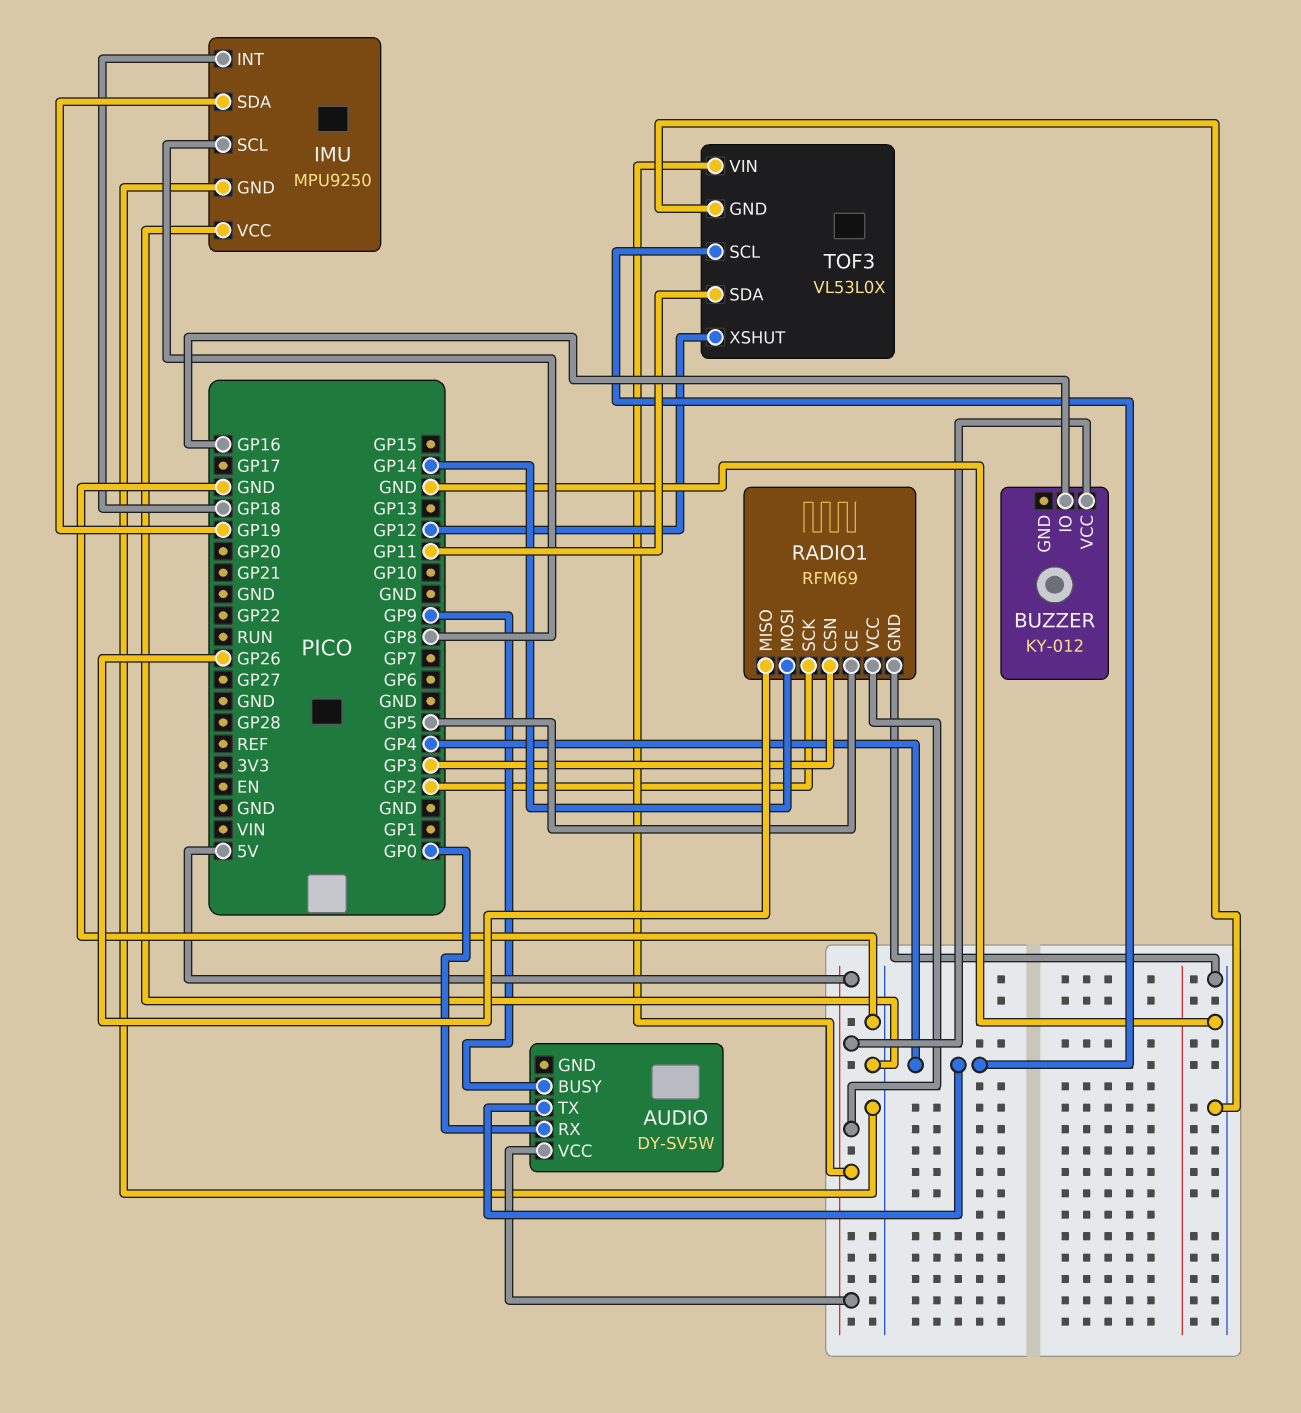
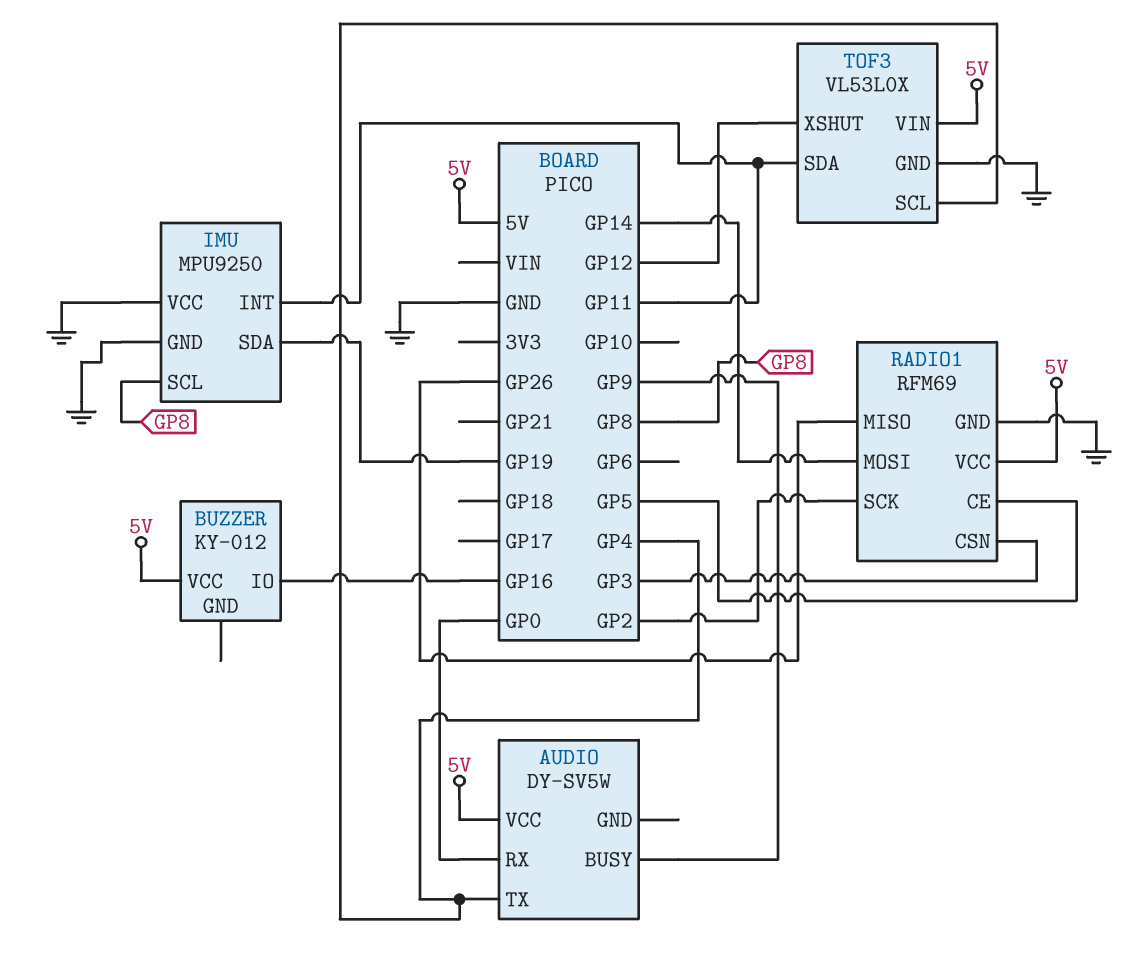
IMU pin INT: GP18 -> GP11

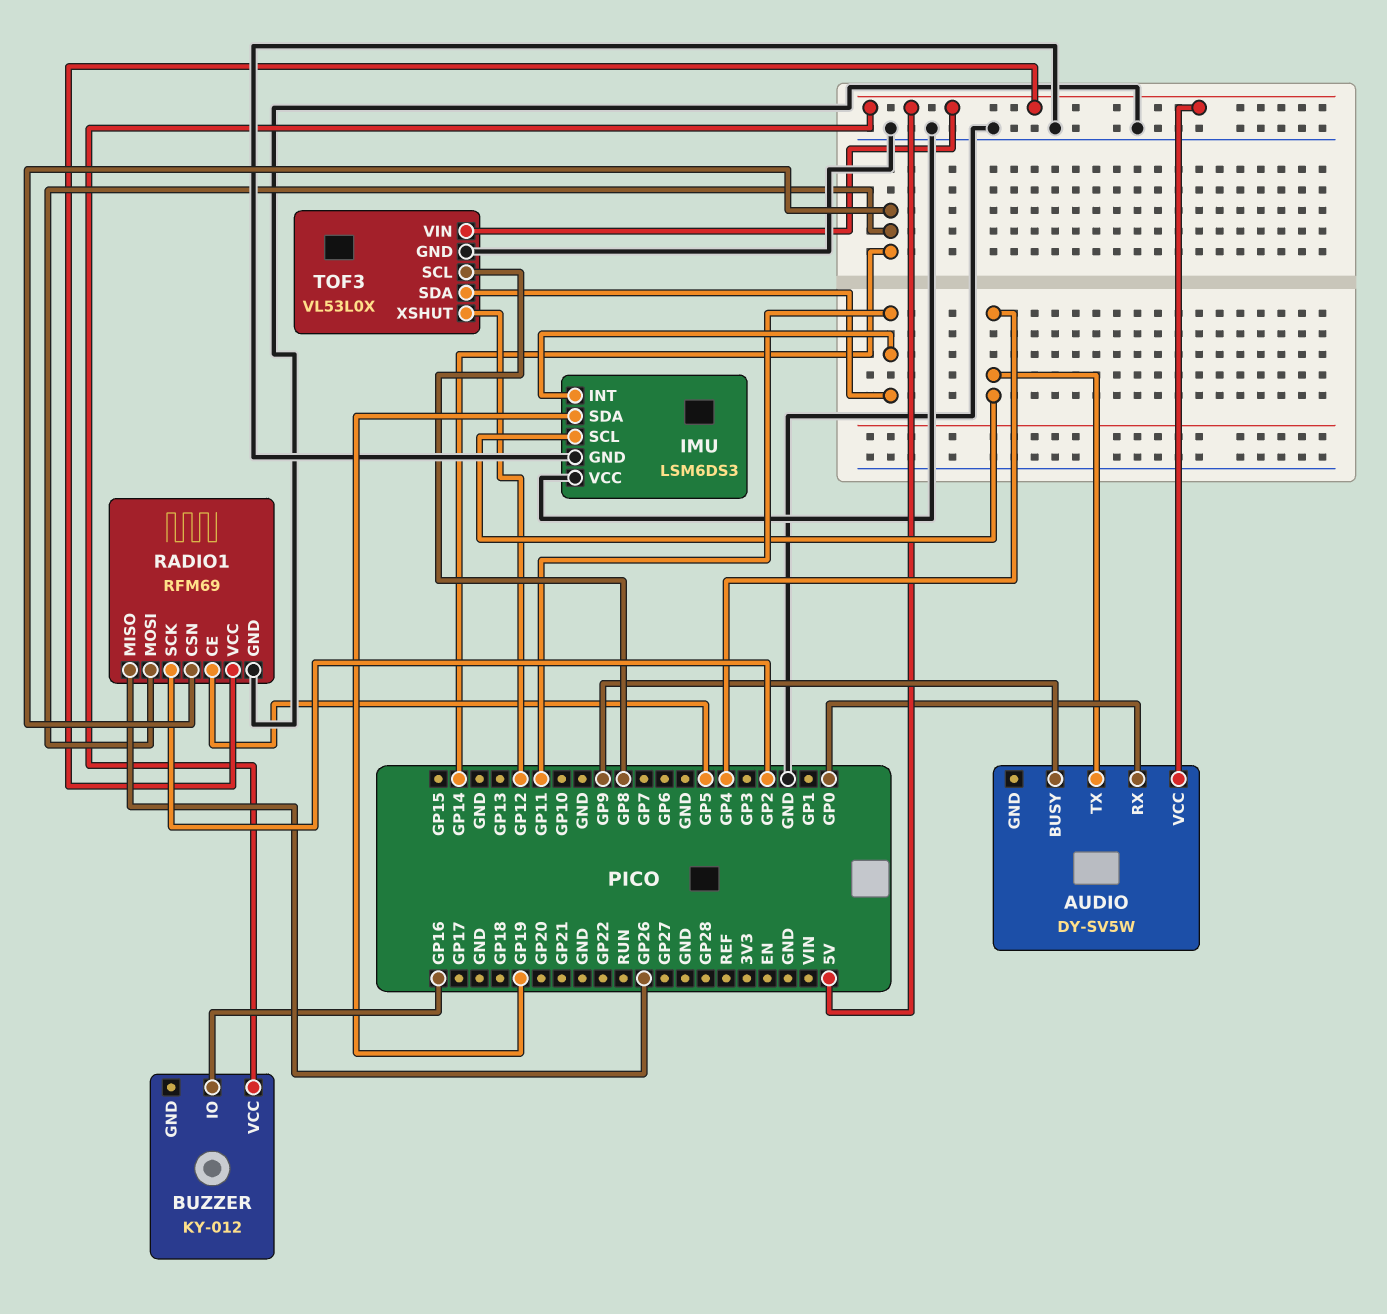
IMU: MPU9250 -> LSM6DS3
IMU pin SCL: GP8 -> GP4
RADIO1 pin CSN: GP3 -> GP14
TOF3 pin SCL: GP4 -> GP8

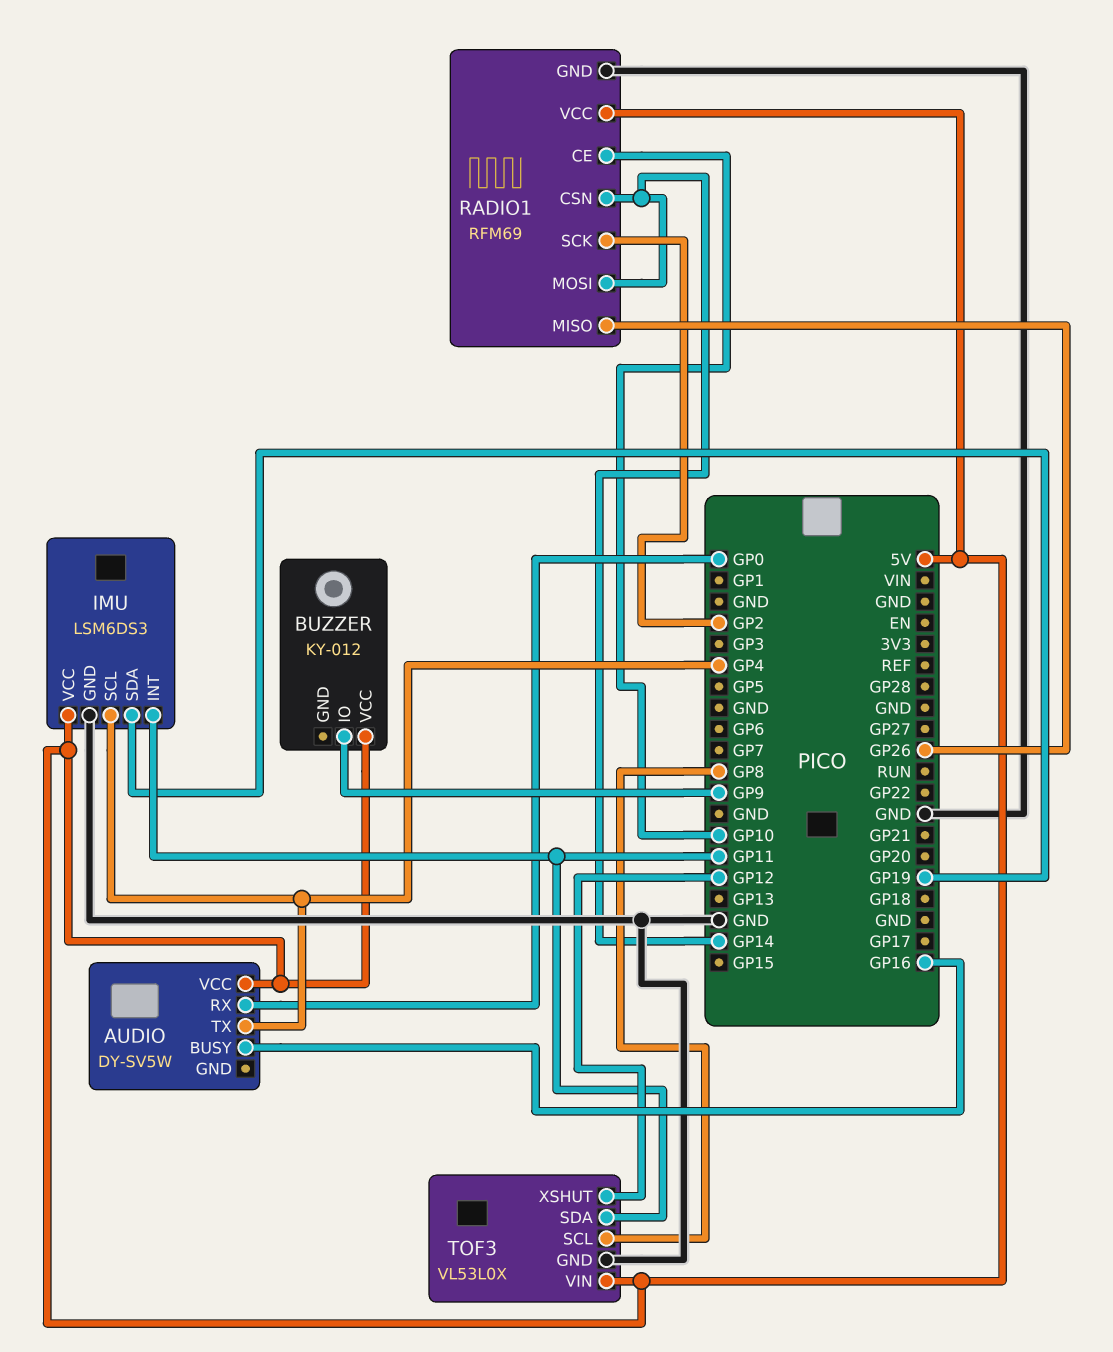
AUDIO pin BUSY: GP9 -> GP16
BUZZER pin IO: GP16 -> GP9
IMU pin VCC: GND -> 5V
RADIO1 pin CE: GP5 -> GP10

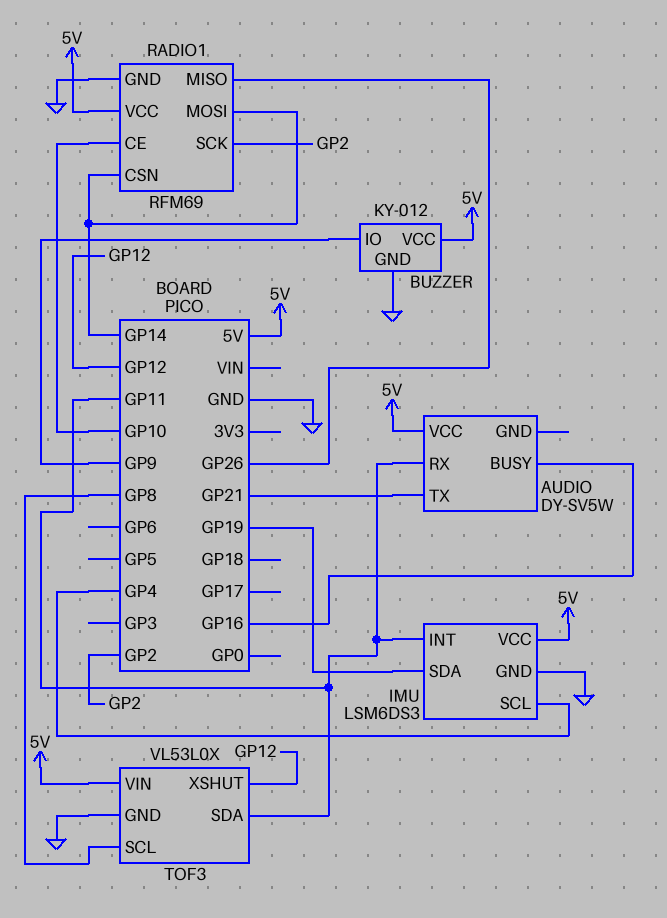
AUDIO pin RX: GP0 -> GP11
AUDIO pin TX: GP4 -> GP21
BUZZER pin GND: none -> GND

